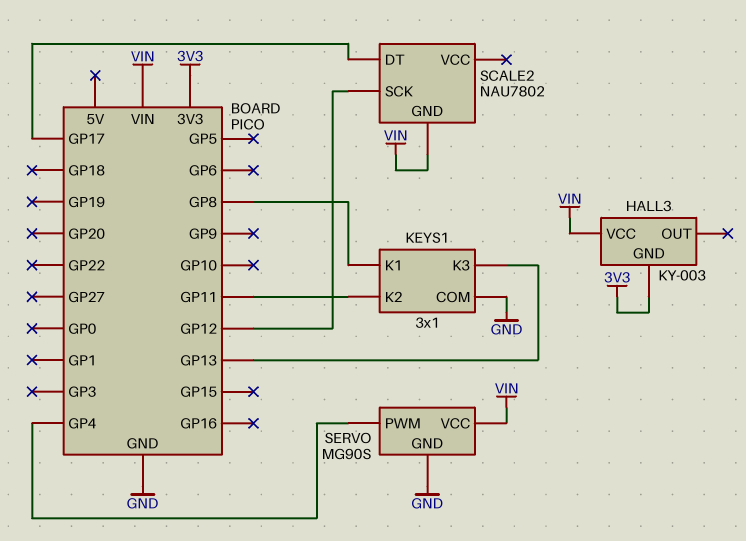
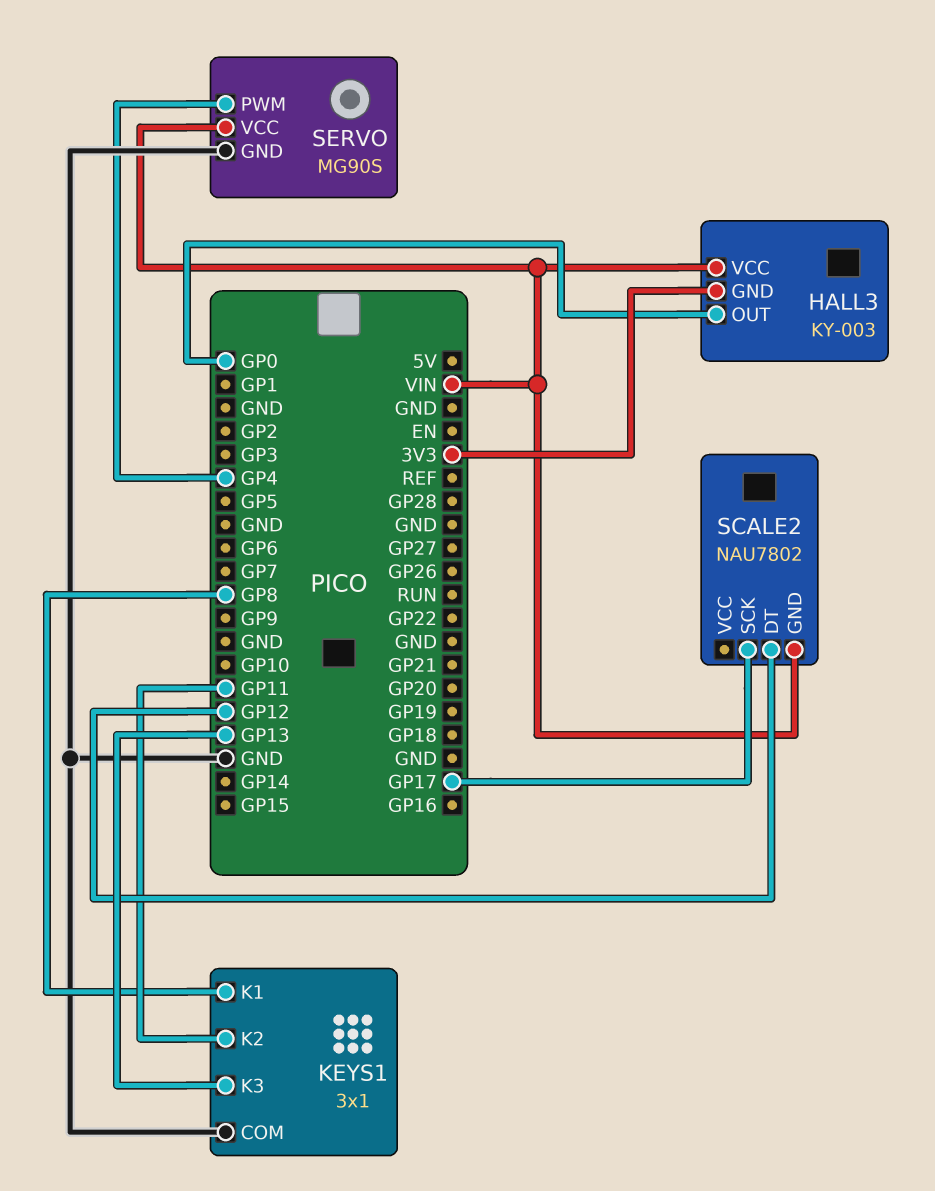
HALL3 pin OUT: none -> GP0
SCALE2 pin DT: GP17 -> GP12
SCALE2 pin SCK: GP12 -> GP17

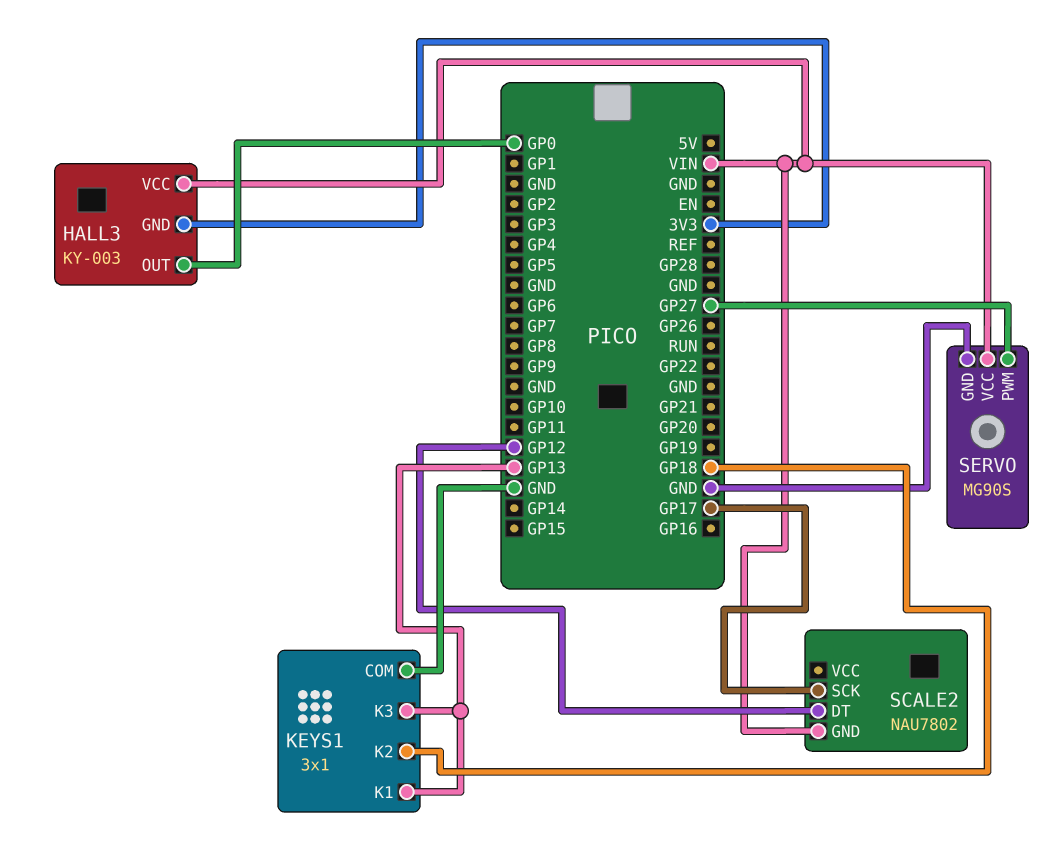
KEYS1 pin K1: GP8 -> GP13
KEYS1 pin K2: GP11 -> GP18
SERVO pin PWM: GP4 -> GP27

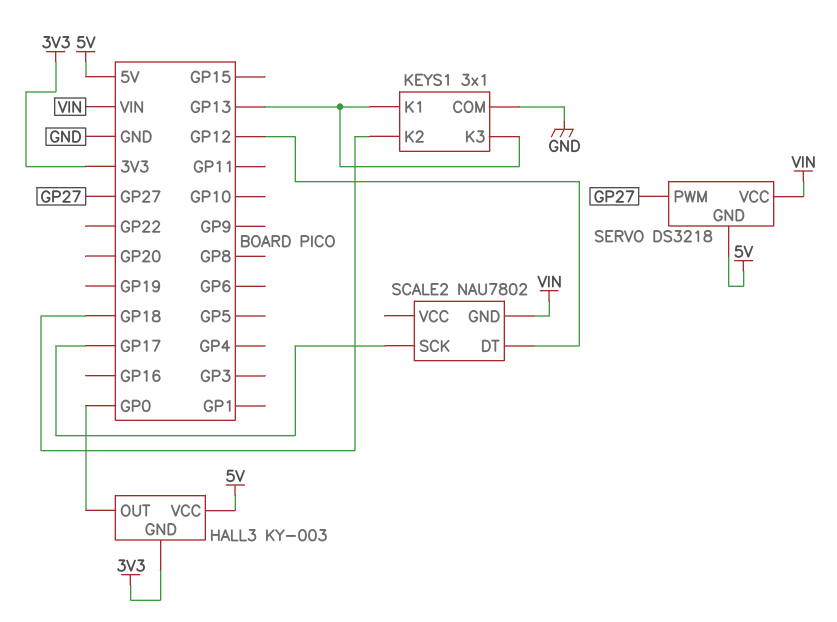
HALL3 pin VCC: VIN -> 5V
SERVO: MG90S -> DS3218
SERVO pin GND: GND -> 5V

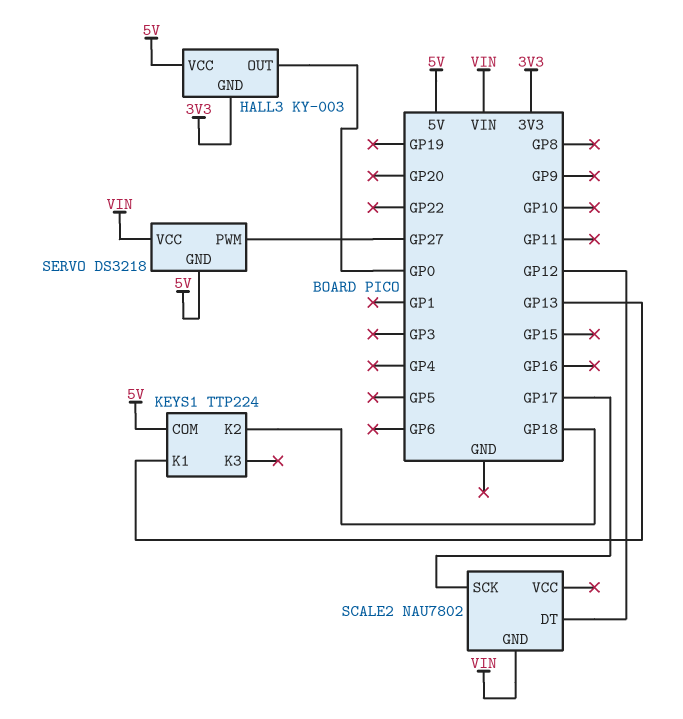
KEYS1: 3x1 -> TTP224
KEYS1 pin COM: GND -> 5V
KEYS1 pin K3: GP13 -> none

